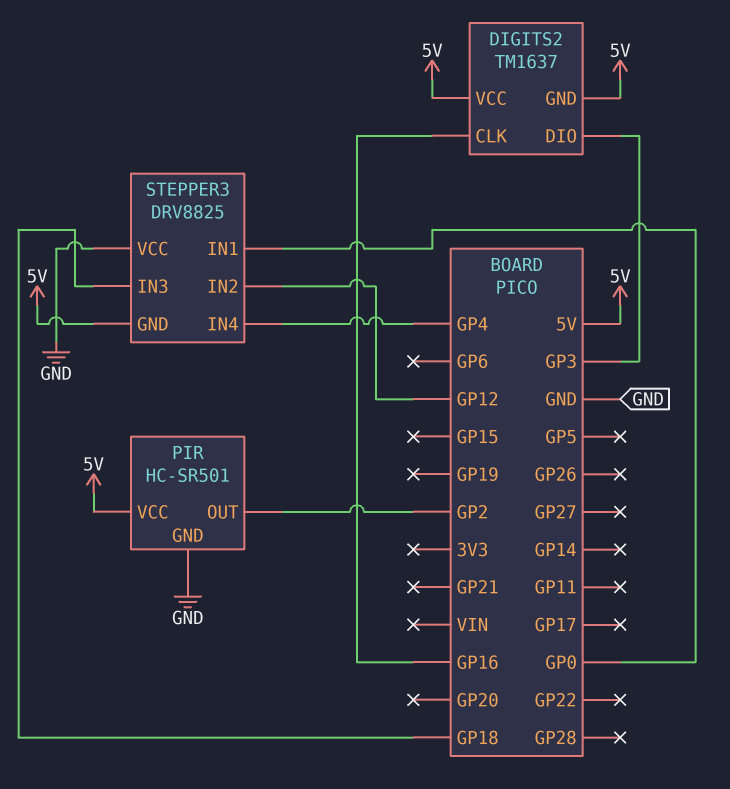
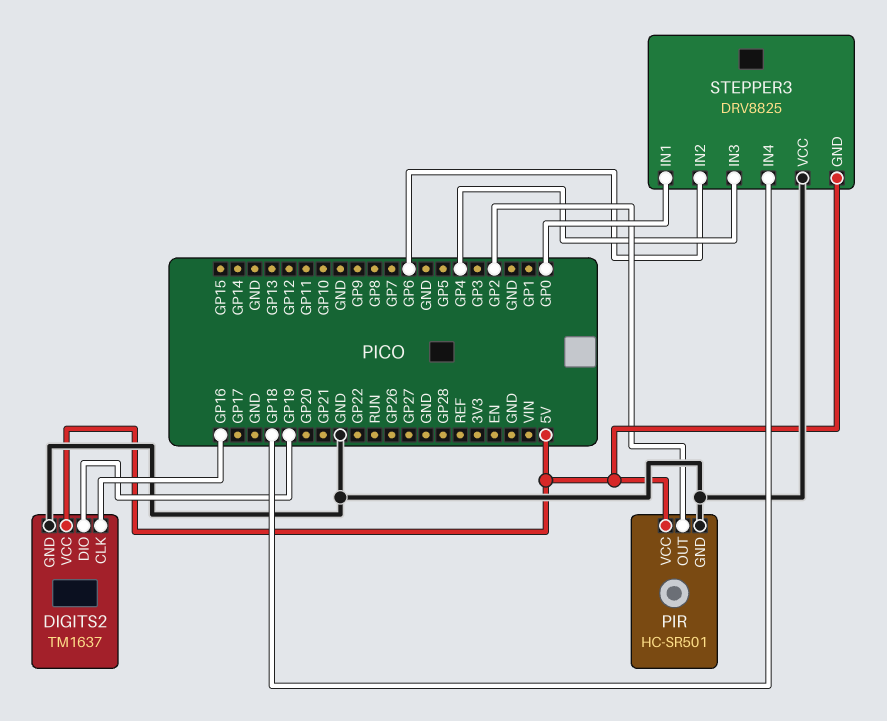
DIGITS2 pin DIO: GP3 -> GP19
DIGITS2 pin GND: 5V -> GND
STEPPER3 pin IN2: GP12 -> GP6
STEPPER3 pin IN3: GP18 -> GP4
STEPPER3 pin IN4: GP4 -> GP18

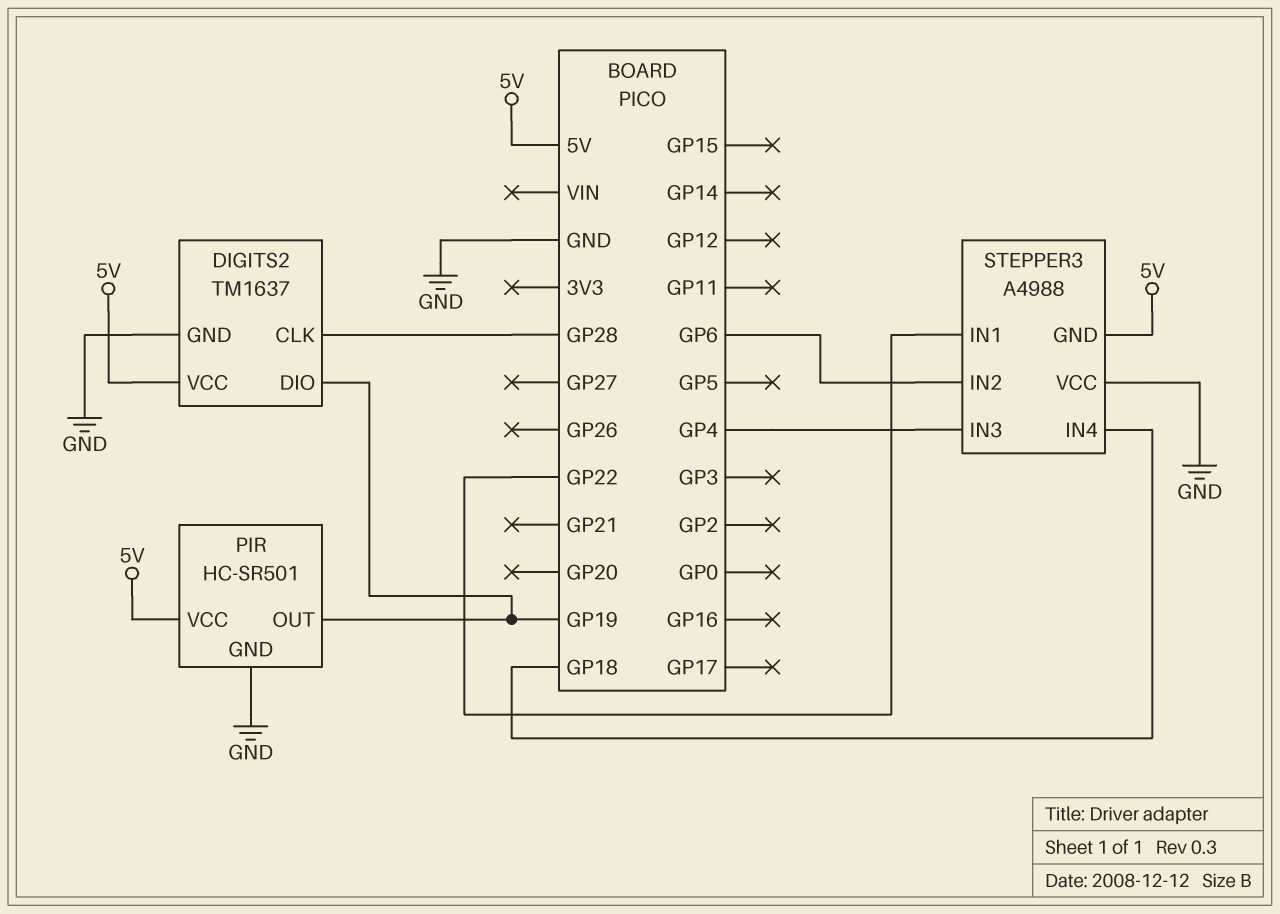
DIGITS2 pin CLK: GP16 -> GP28
PIR pin OUT: GP2 -> GP19
STEPPER3: DRV8825 -> A4988
STEPPER3 pin IN1: GP0 -> GP22

